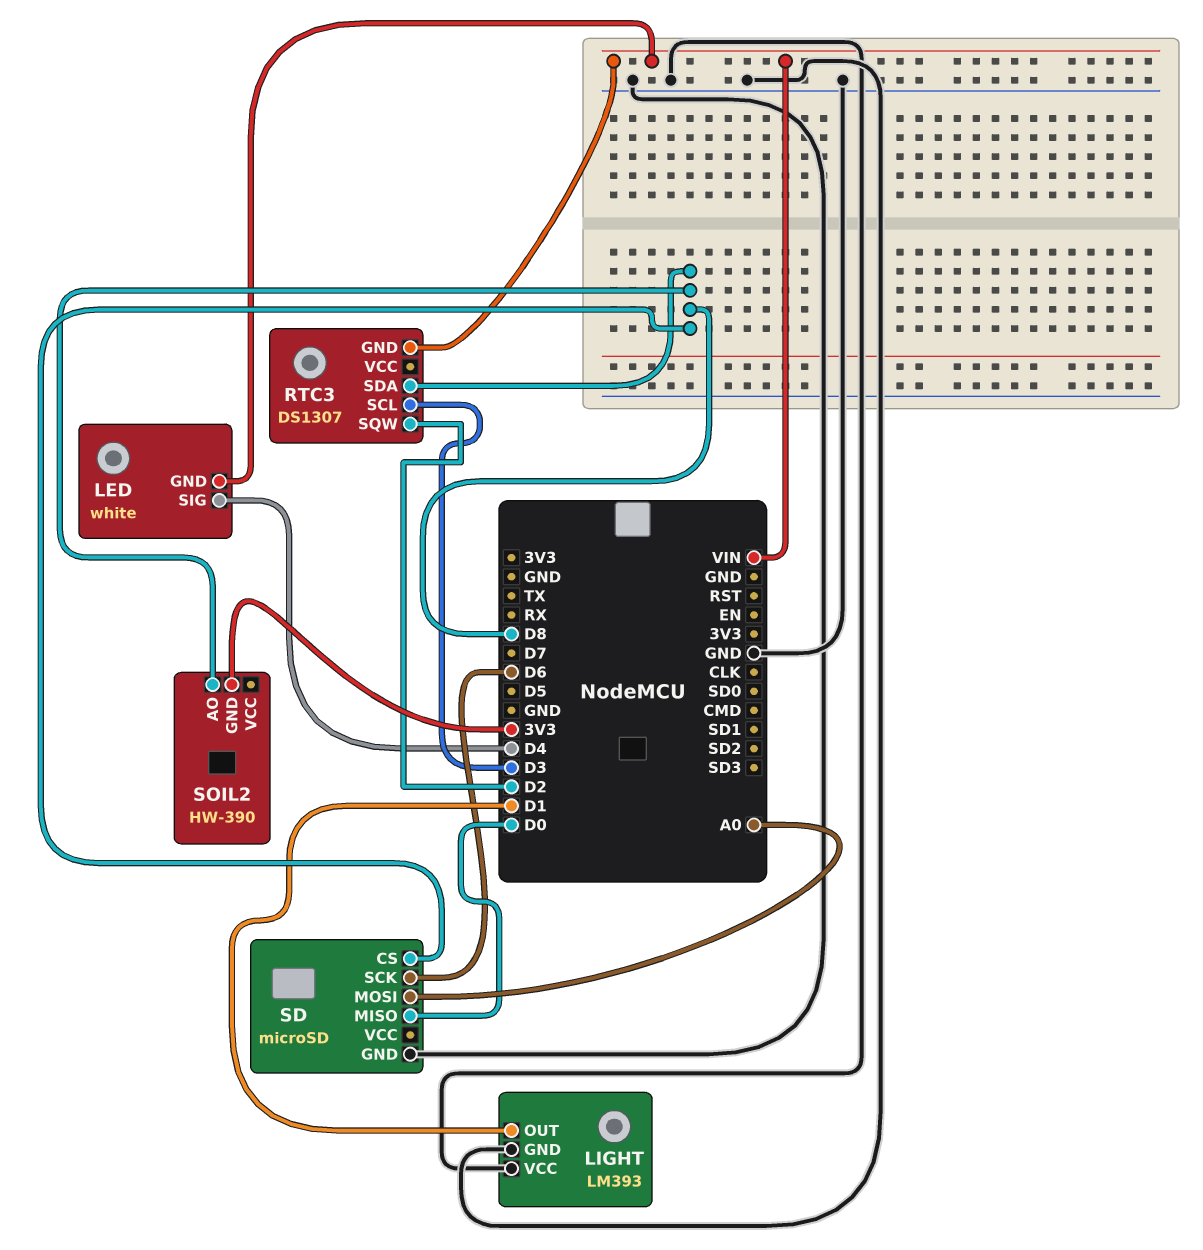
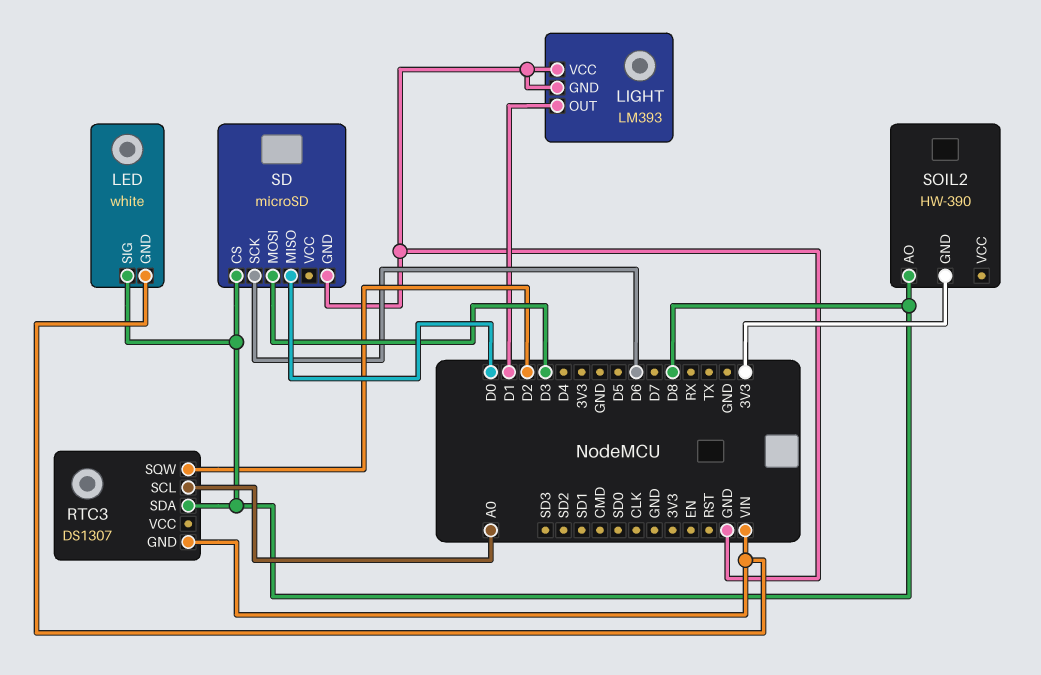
LED pin SIG: D4 -> D8
RTC3 pin SCL: D3 -> A0
SD pin MOSI: A0 -> D3

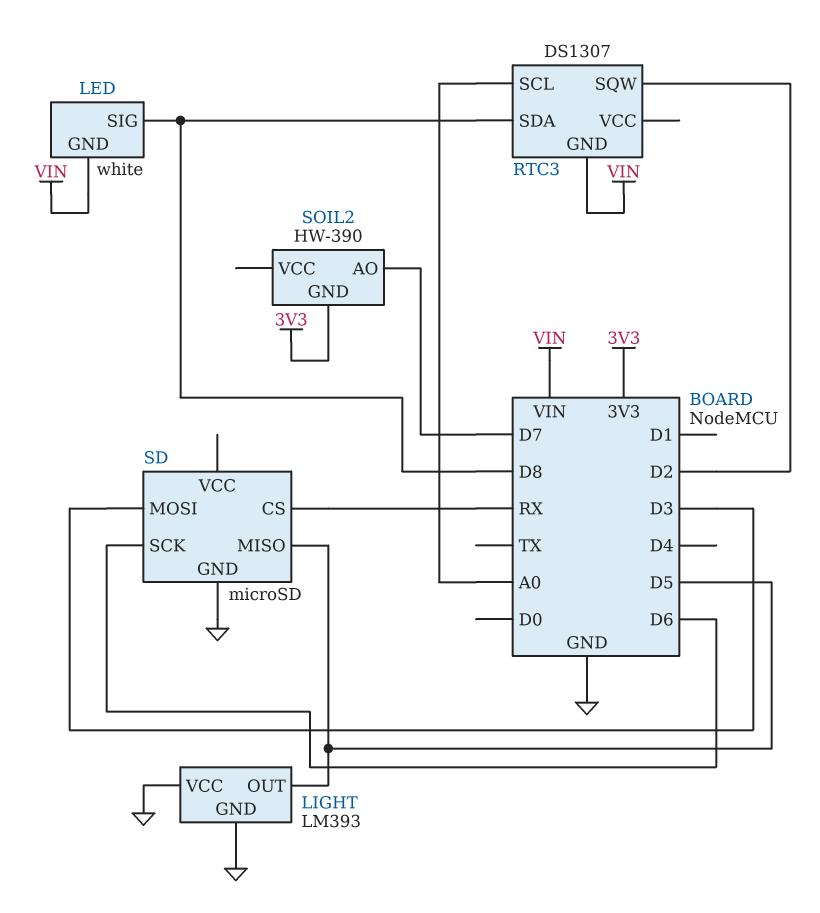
LIGHT pin OUT: D1 -> D5
SD pin CS: D8 -> RX
SD pin MISO: D0 -> D5
SOIL2 pin AO: D8 -> D7

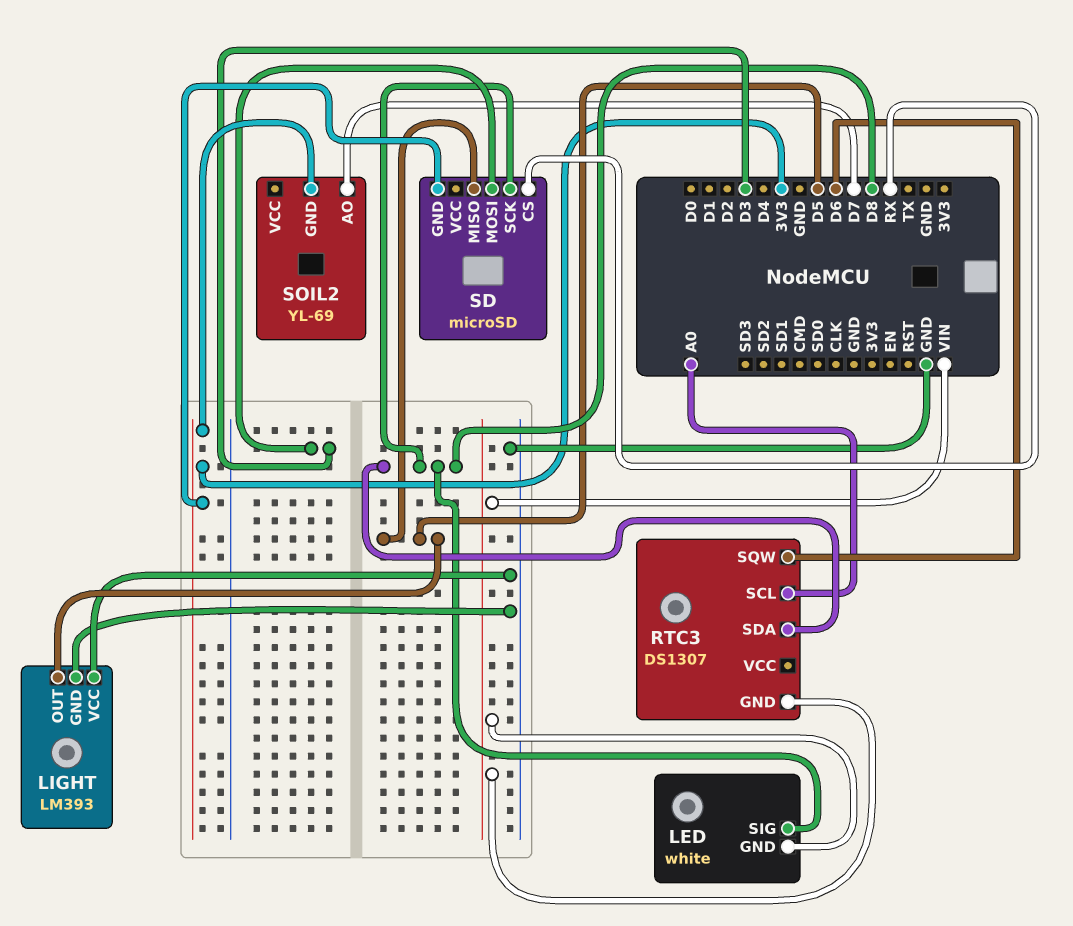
RTC3 pin SQW: D2 -> D6
SD pin GND: GND -> 3V3
SD pin SCK: D6 -> D8
SOIL2: HW-390 -> YL-69

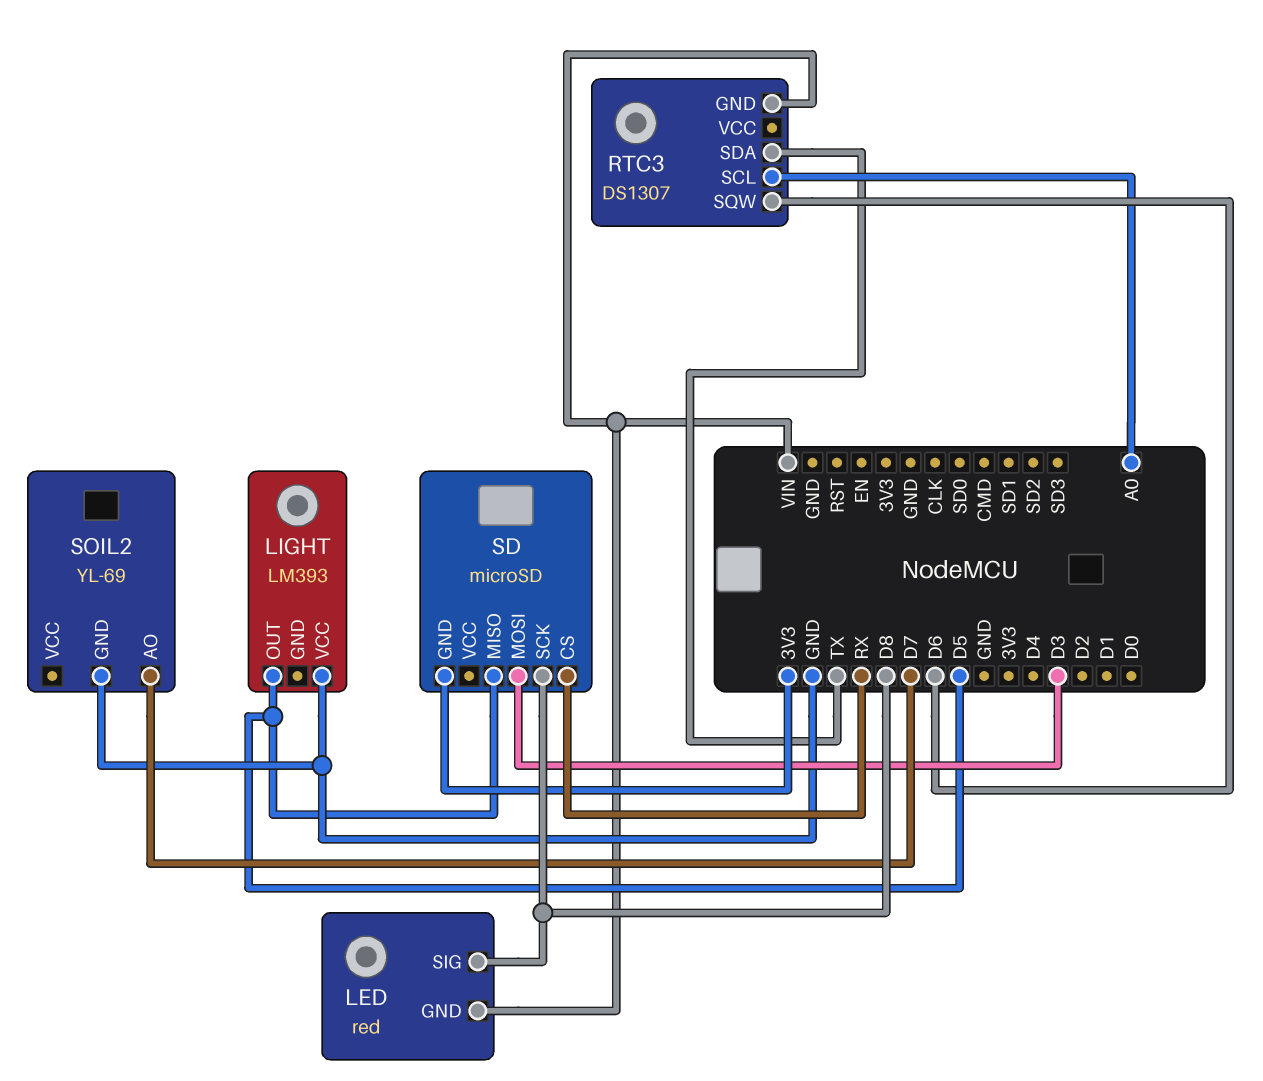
LED: white -> red
LIGHT pin GND: GND -> none
RTC3 pin SDA: D8 -> TX
SOIL2 pin GND: 3V3 -> GND

